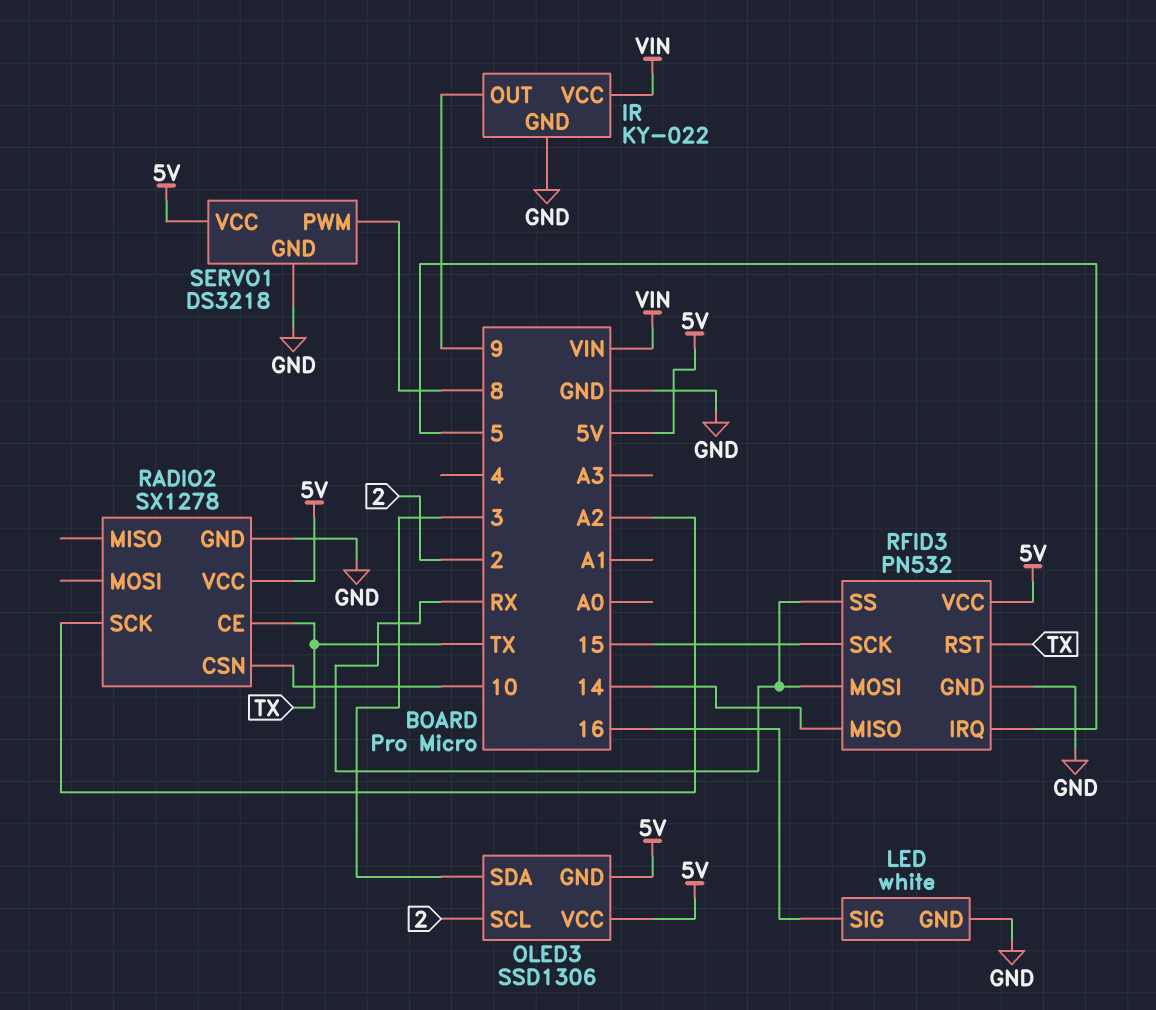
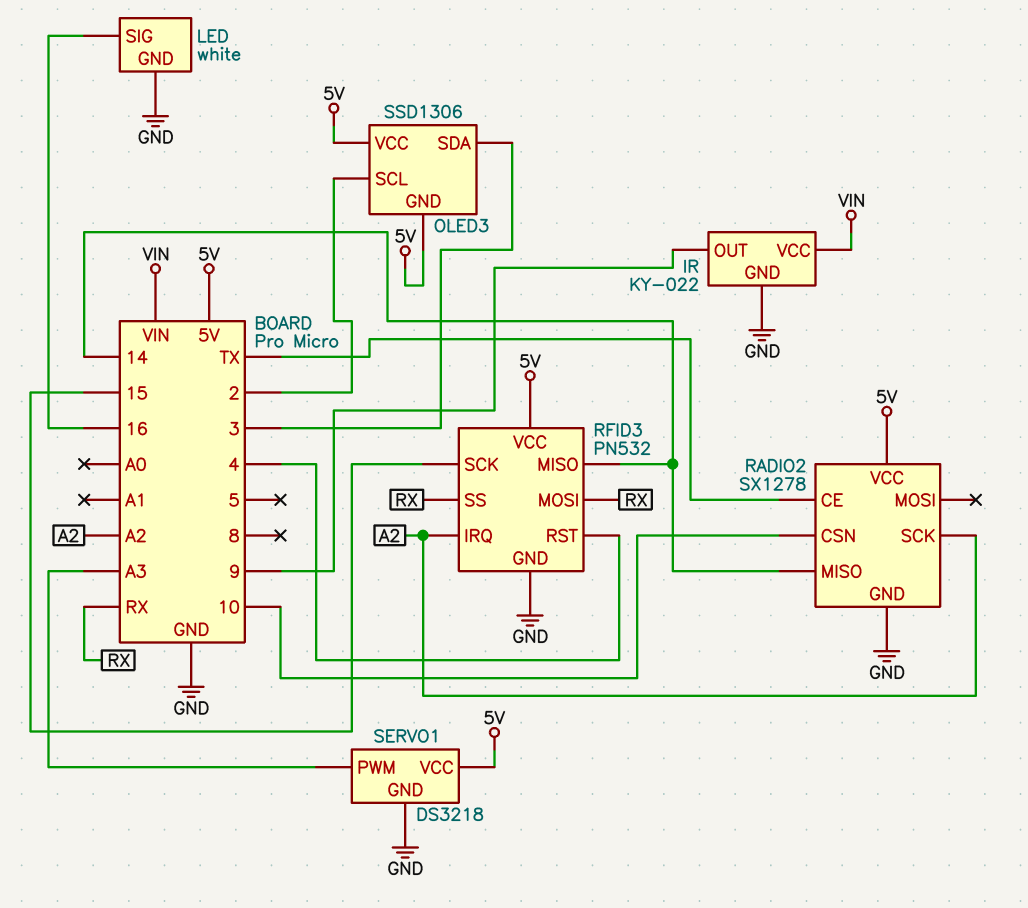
RADIO2 pin MISO: none -> 14
RFID3 pin IRQ: 5 -> A2
RFID3 pin RST: TX -> 4
SERVO1 pin PWM: 8 -> A3

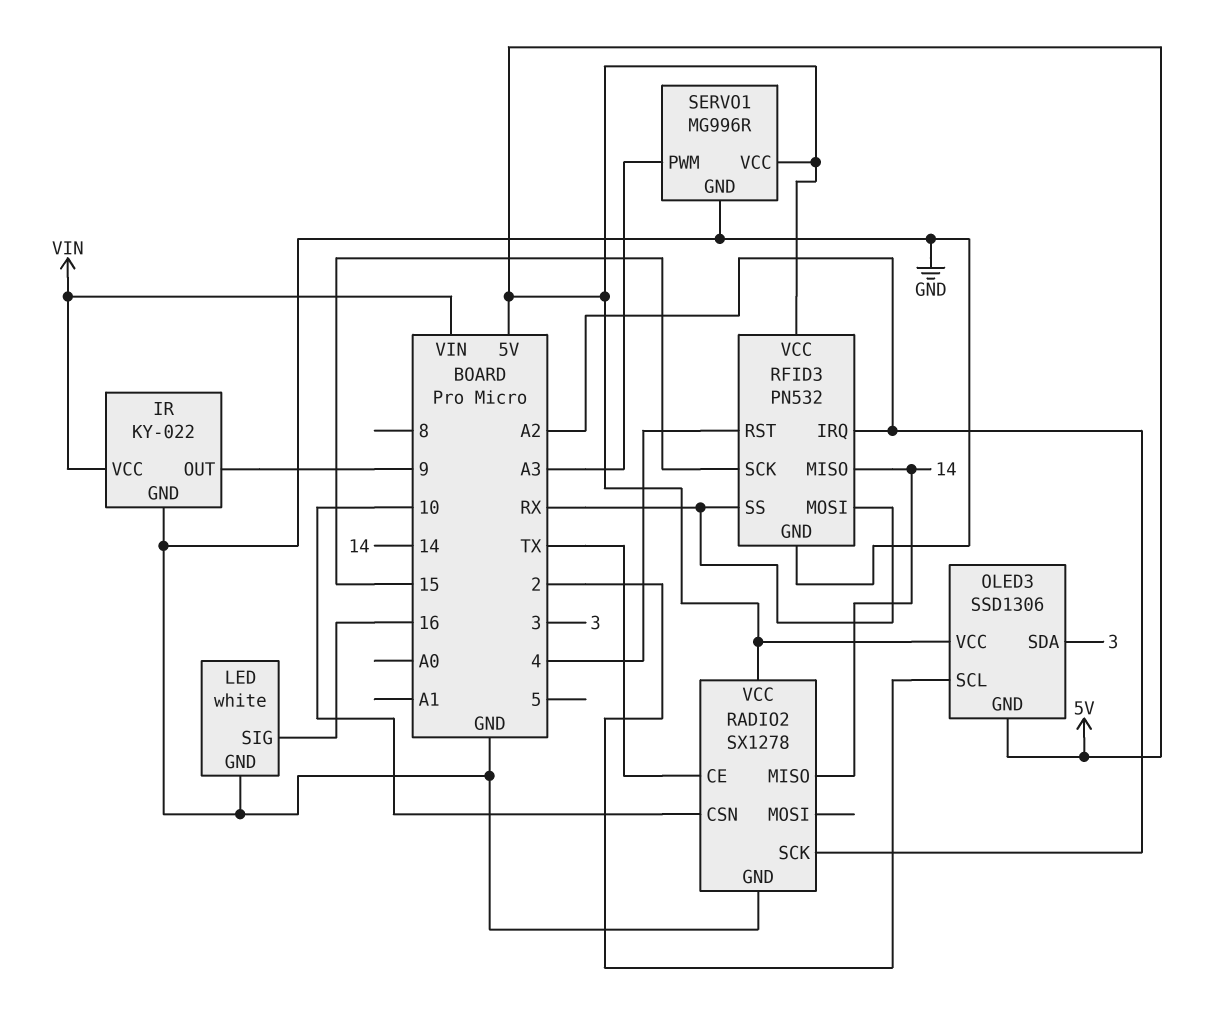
SERVO1: DS3218 -> MG996R

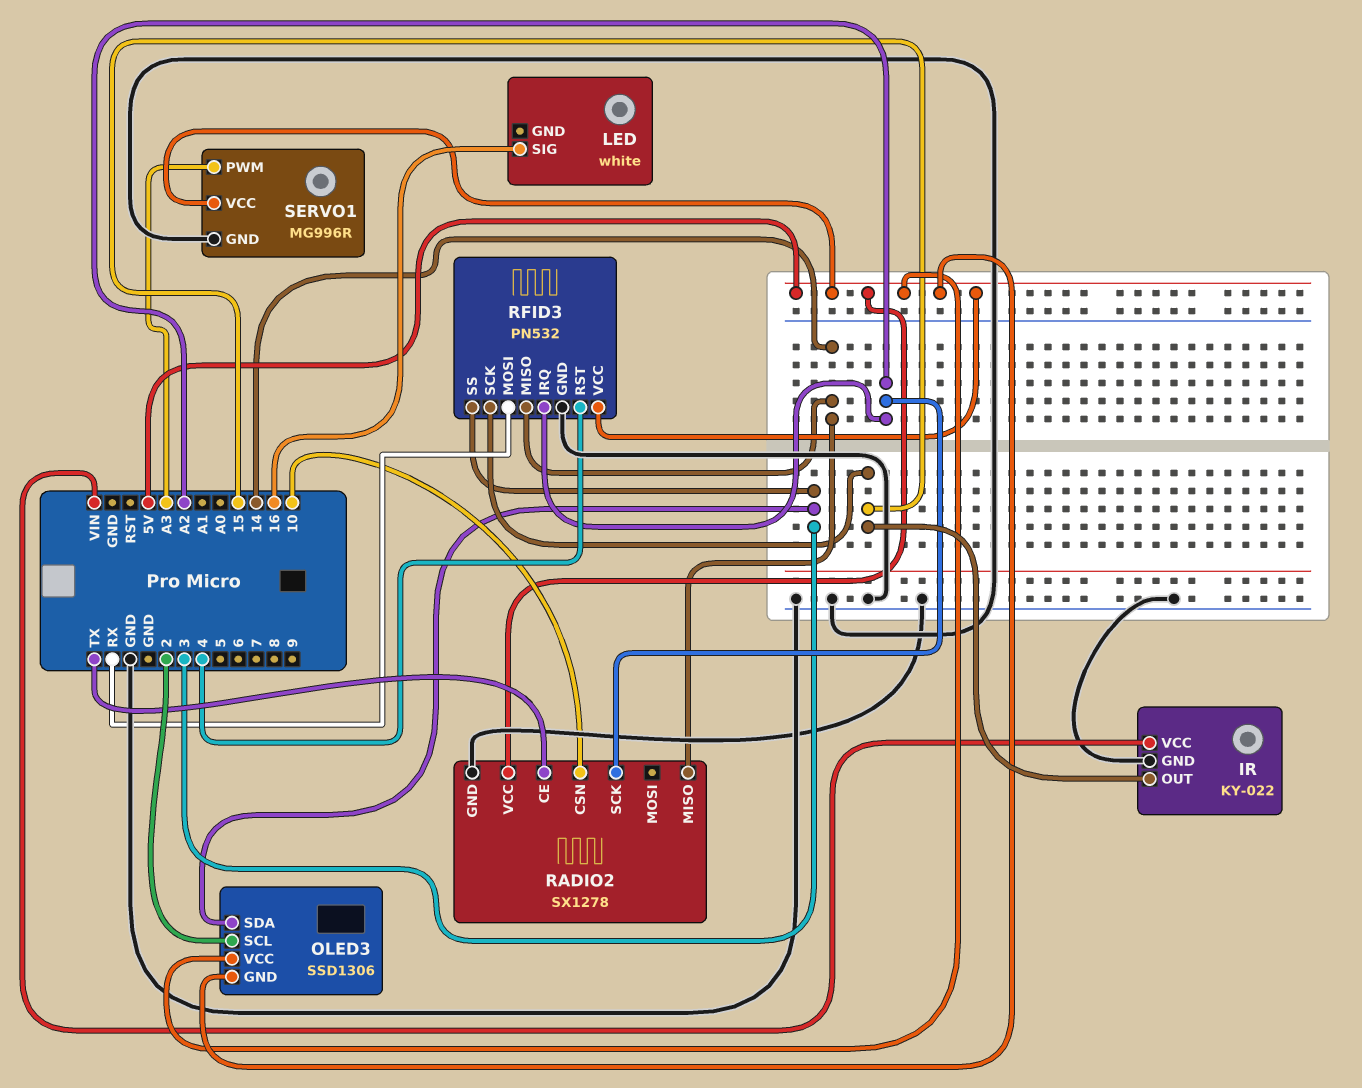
IR pin OUT: 9 -> 15
LED pin GND: GND -> none
RFID3 pin SS: RX -> 3

